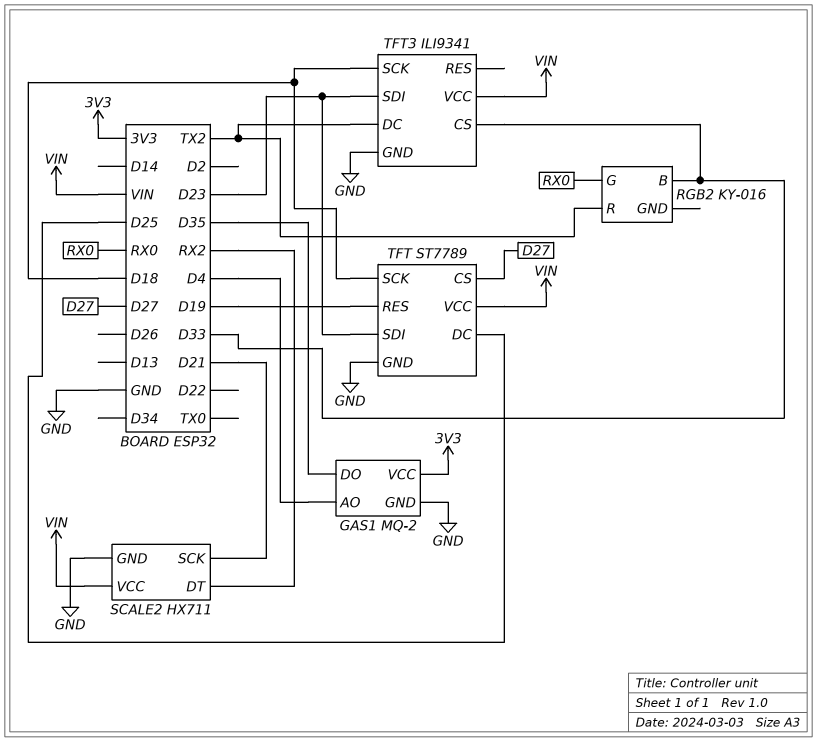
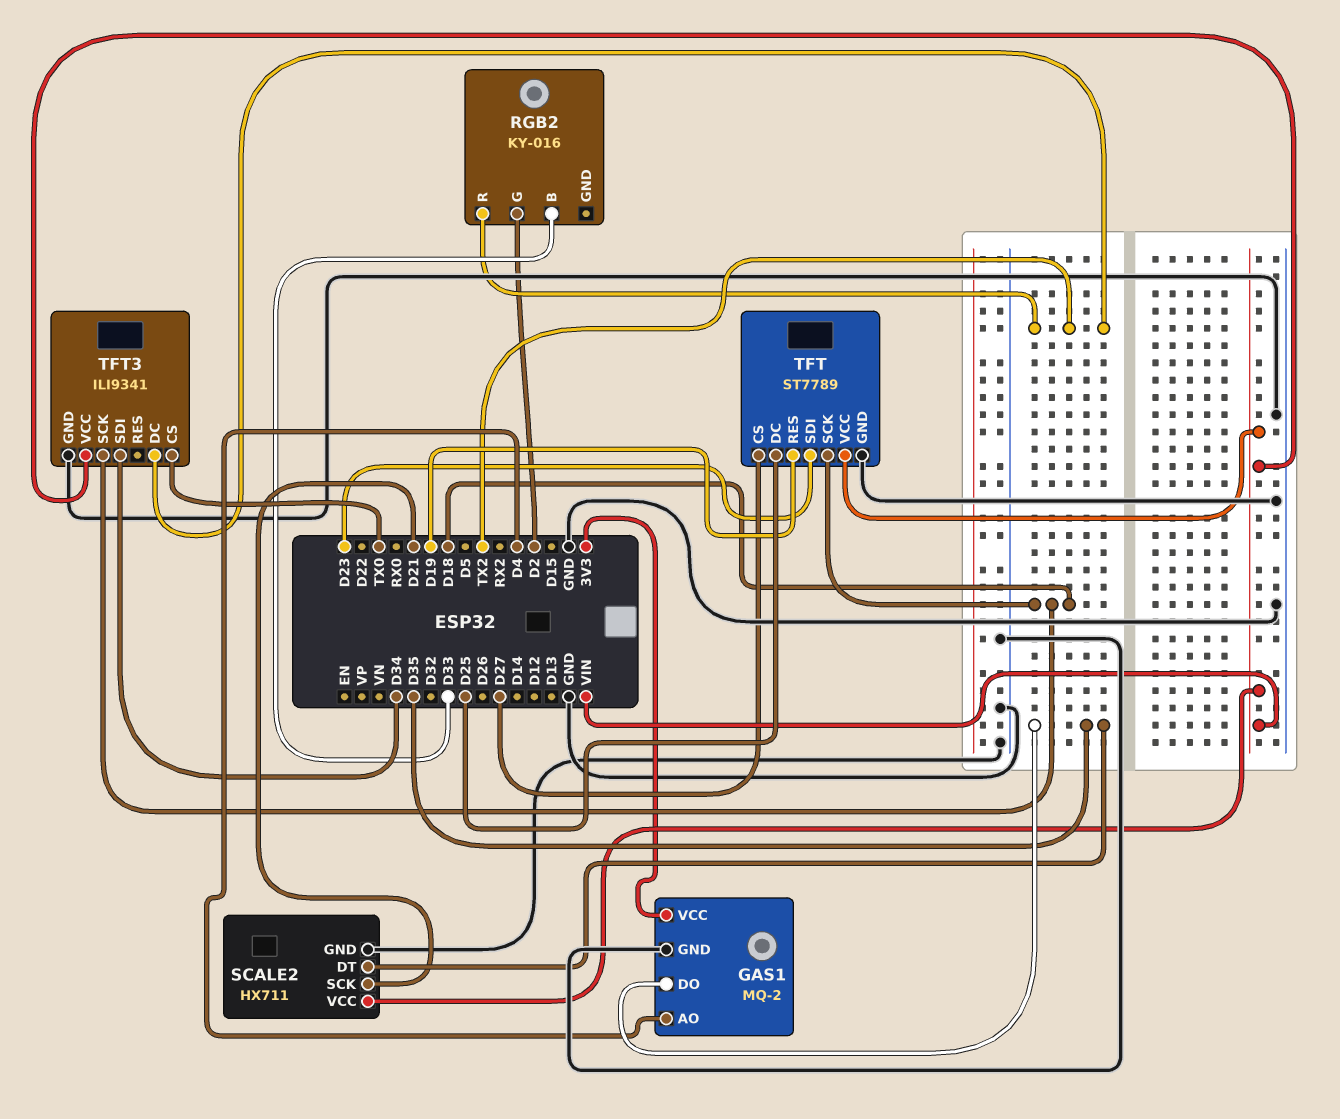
RGB2 pin G: RX0 -> D2
SCALE2 pin DT: RX2 -> D35
TFT3 pin CS: D33 -> TX0
TFT3 pin SDI: D23 -> D34

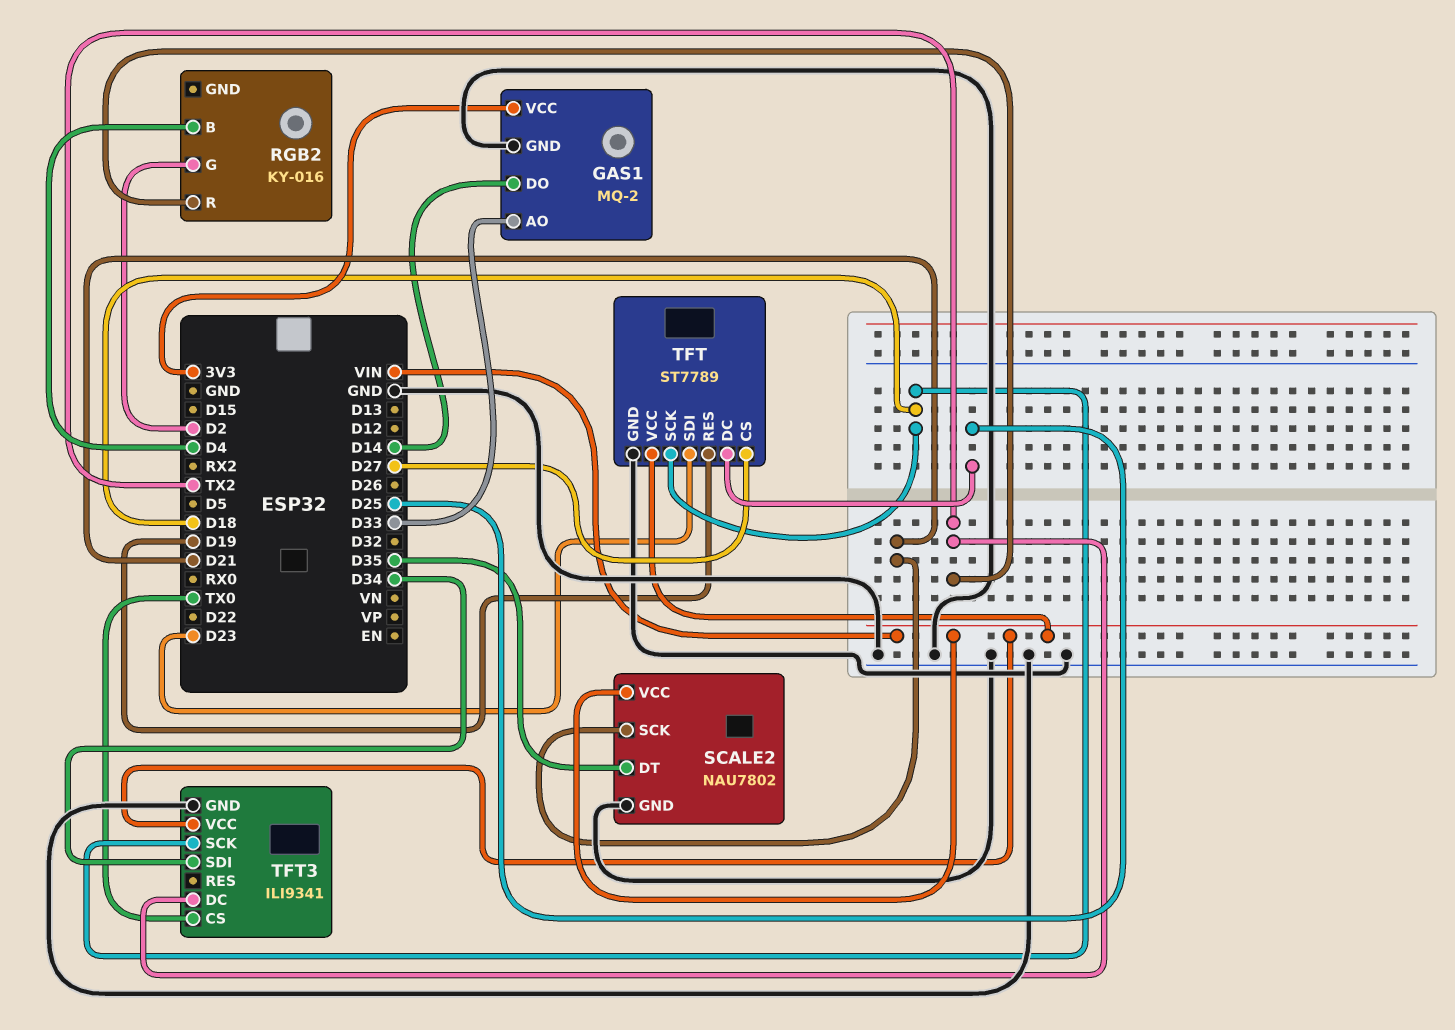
GAS1 pin AO: D4 -> D33
GAS1 pin DO: D35 -> D14
RGB2 pin B: D33 -> D4
SCALE2: HX711 -> NAU7802

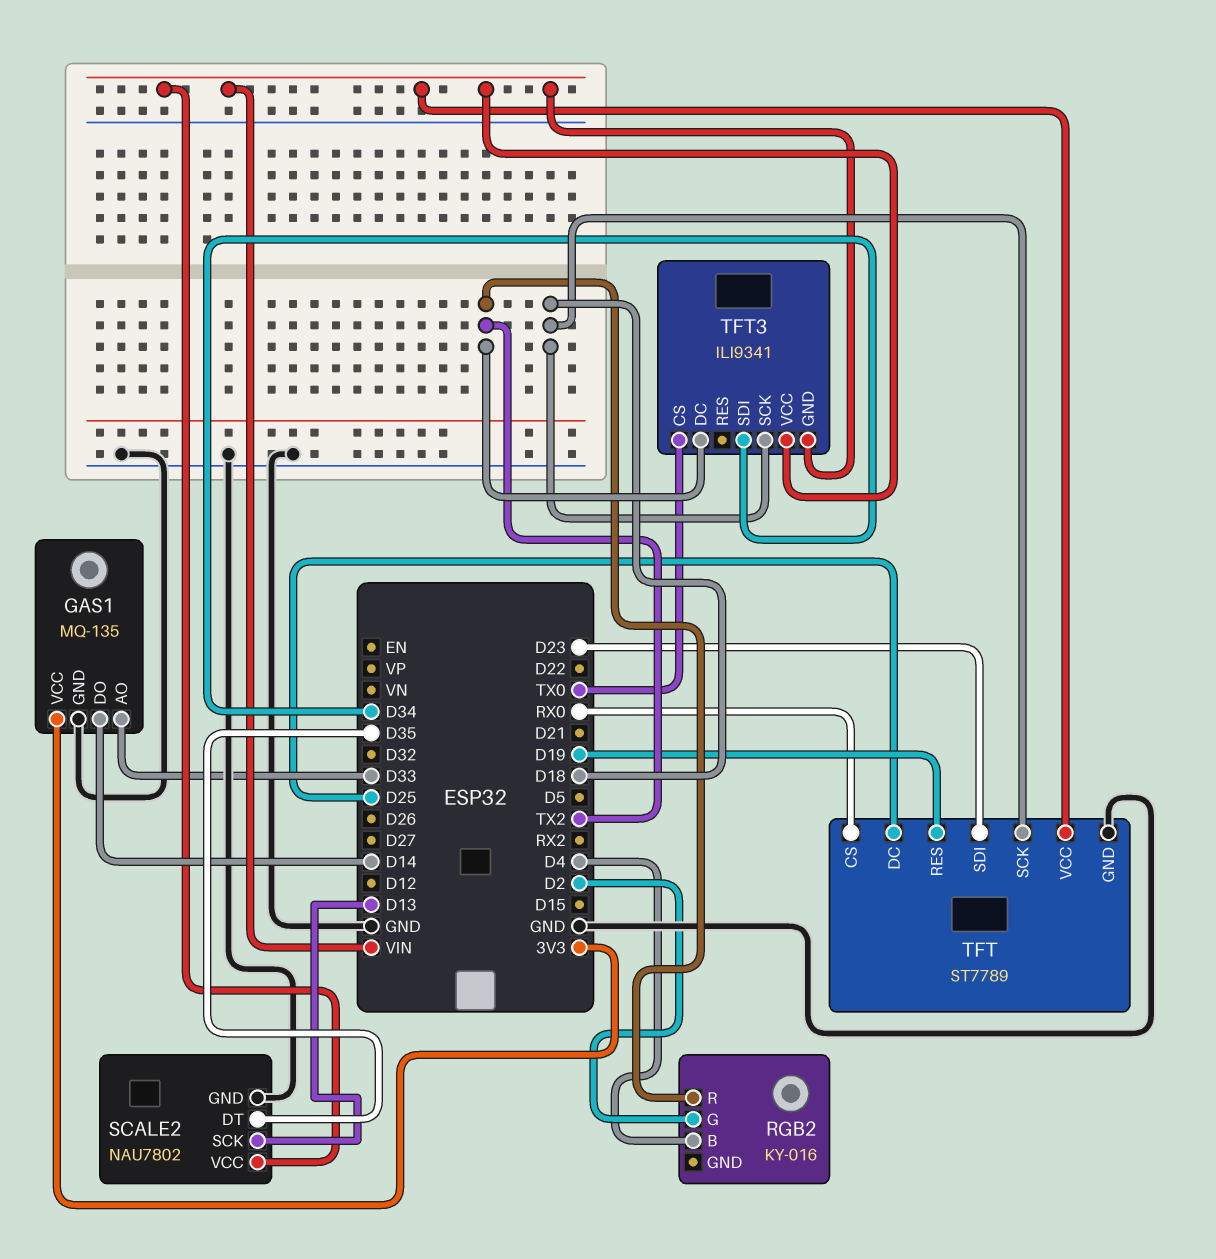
GAS1: MQ-2 -> MQ-135
SCALE2 pin SCK: D21 -> D13
TFT pin CS: D27 -> RX0
TFT3 pin GND: GND -> VIN

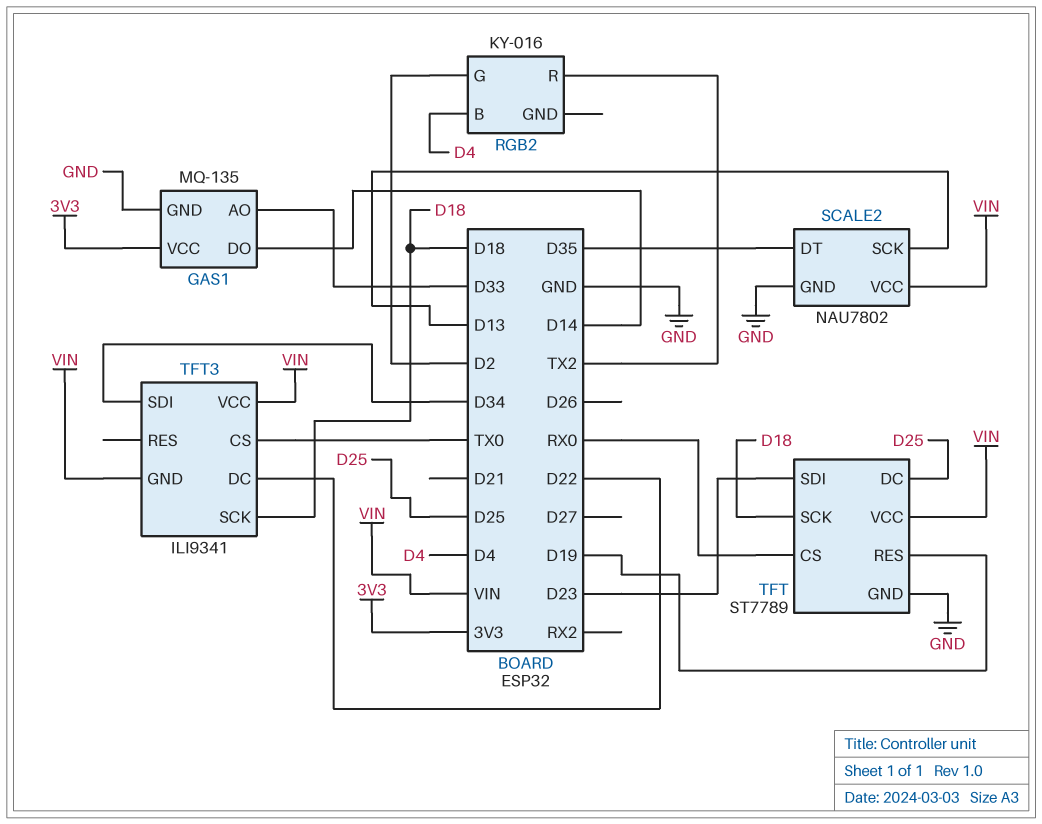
TFT3 pin DC: TX2 -> D22

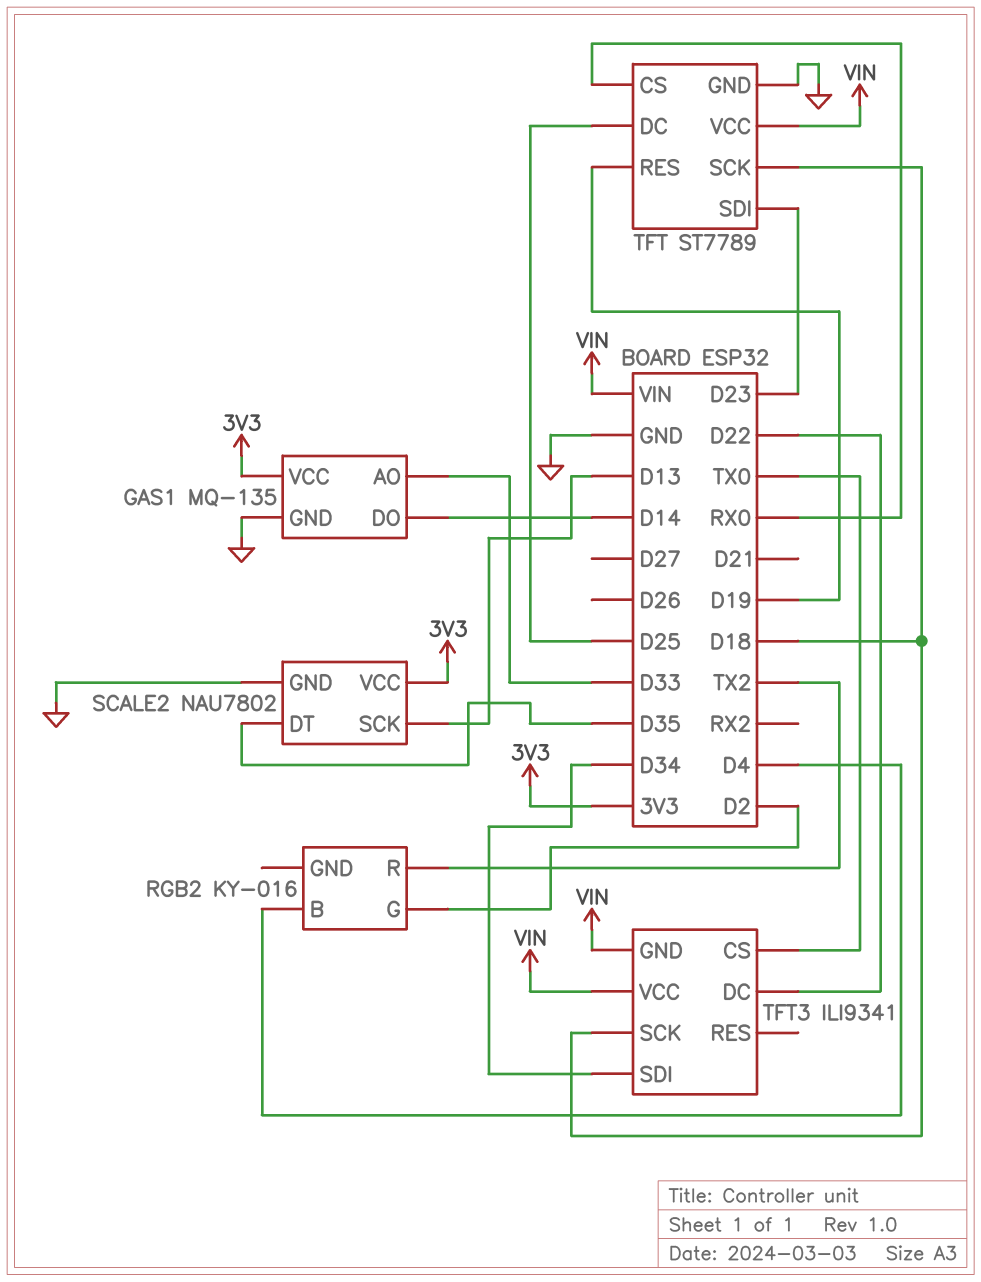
SCALE2 pin VCC: VIN -> 3V3

